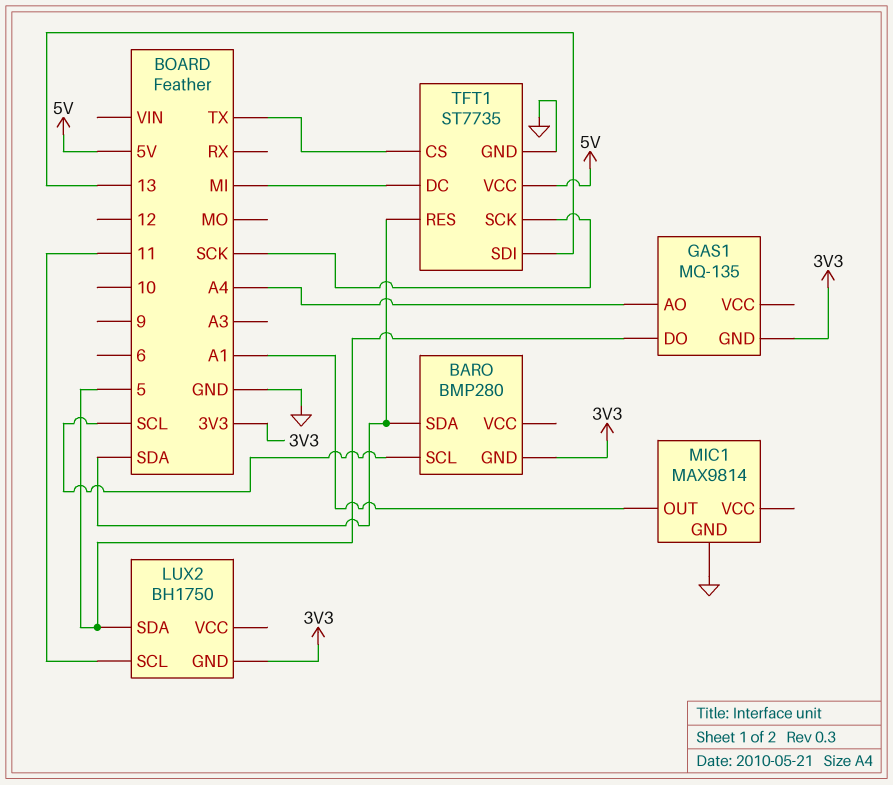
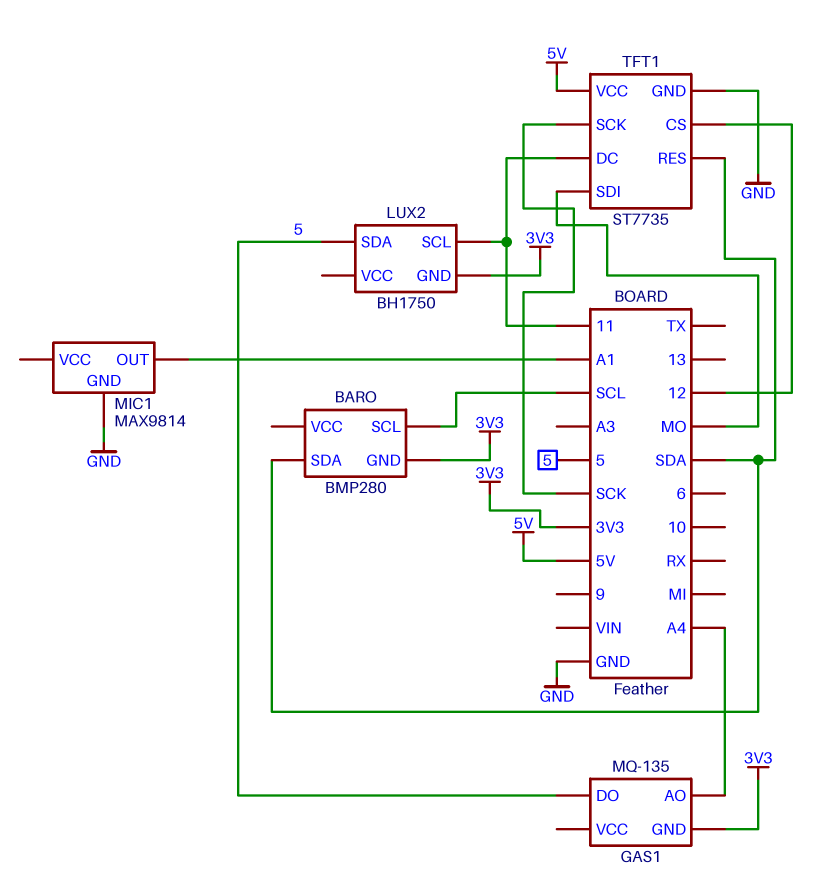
TFT1 pin CS: TX -> 12
TFT1 pin DC: MI -> 11
TFT1 pin SDI: 13 -> MO

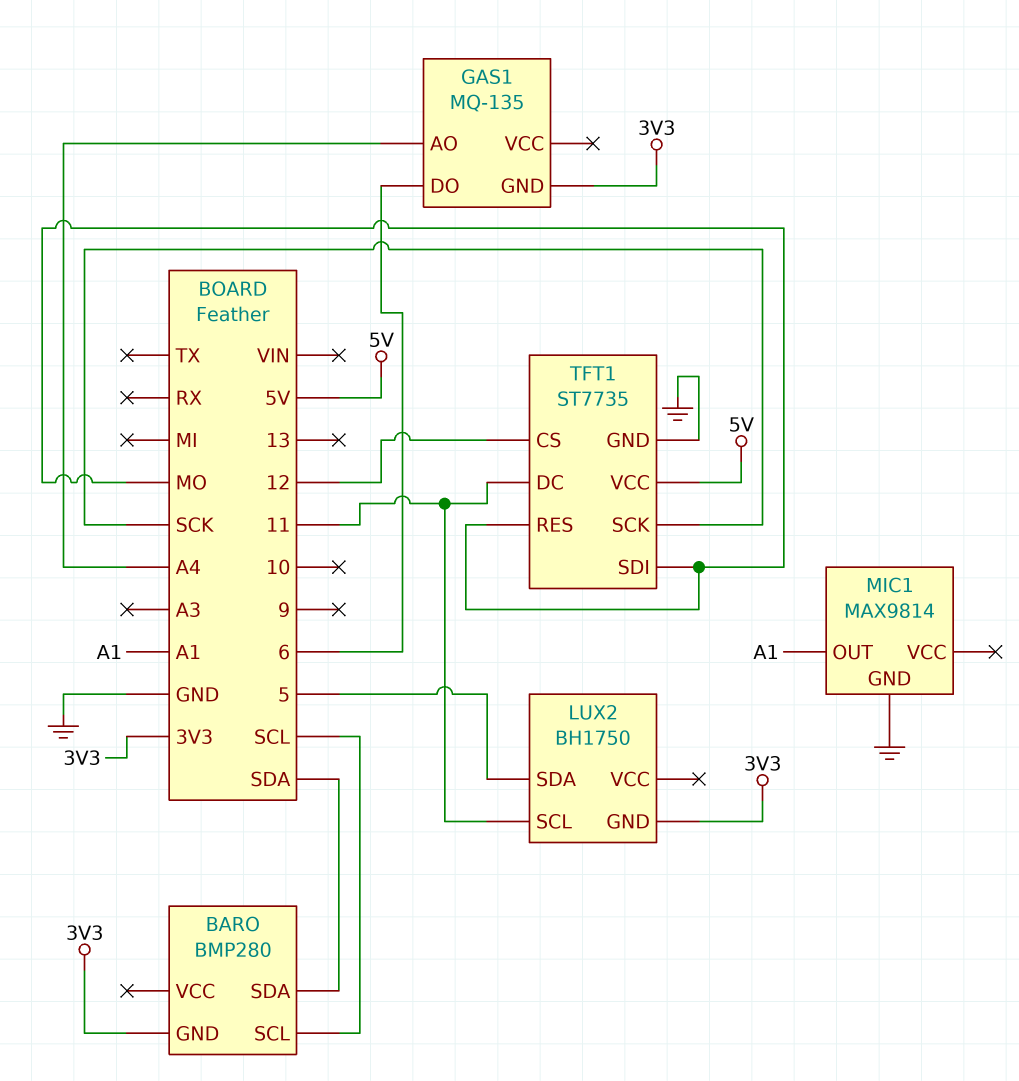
GAS1 pin DO: 5 -> 6
TFT1 pin RES: SDA -> MO

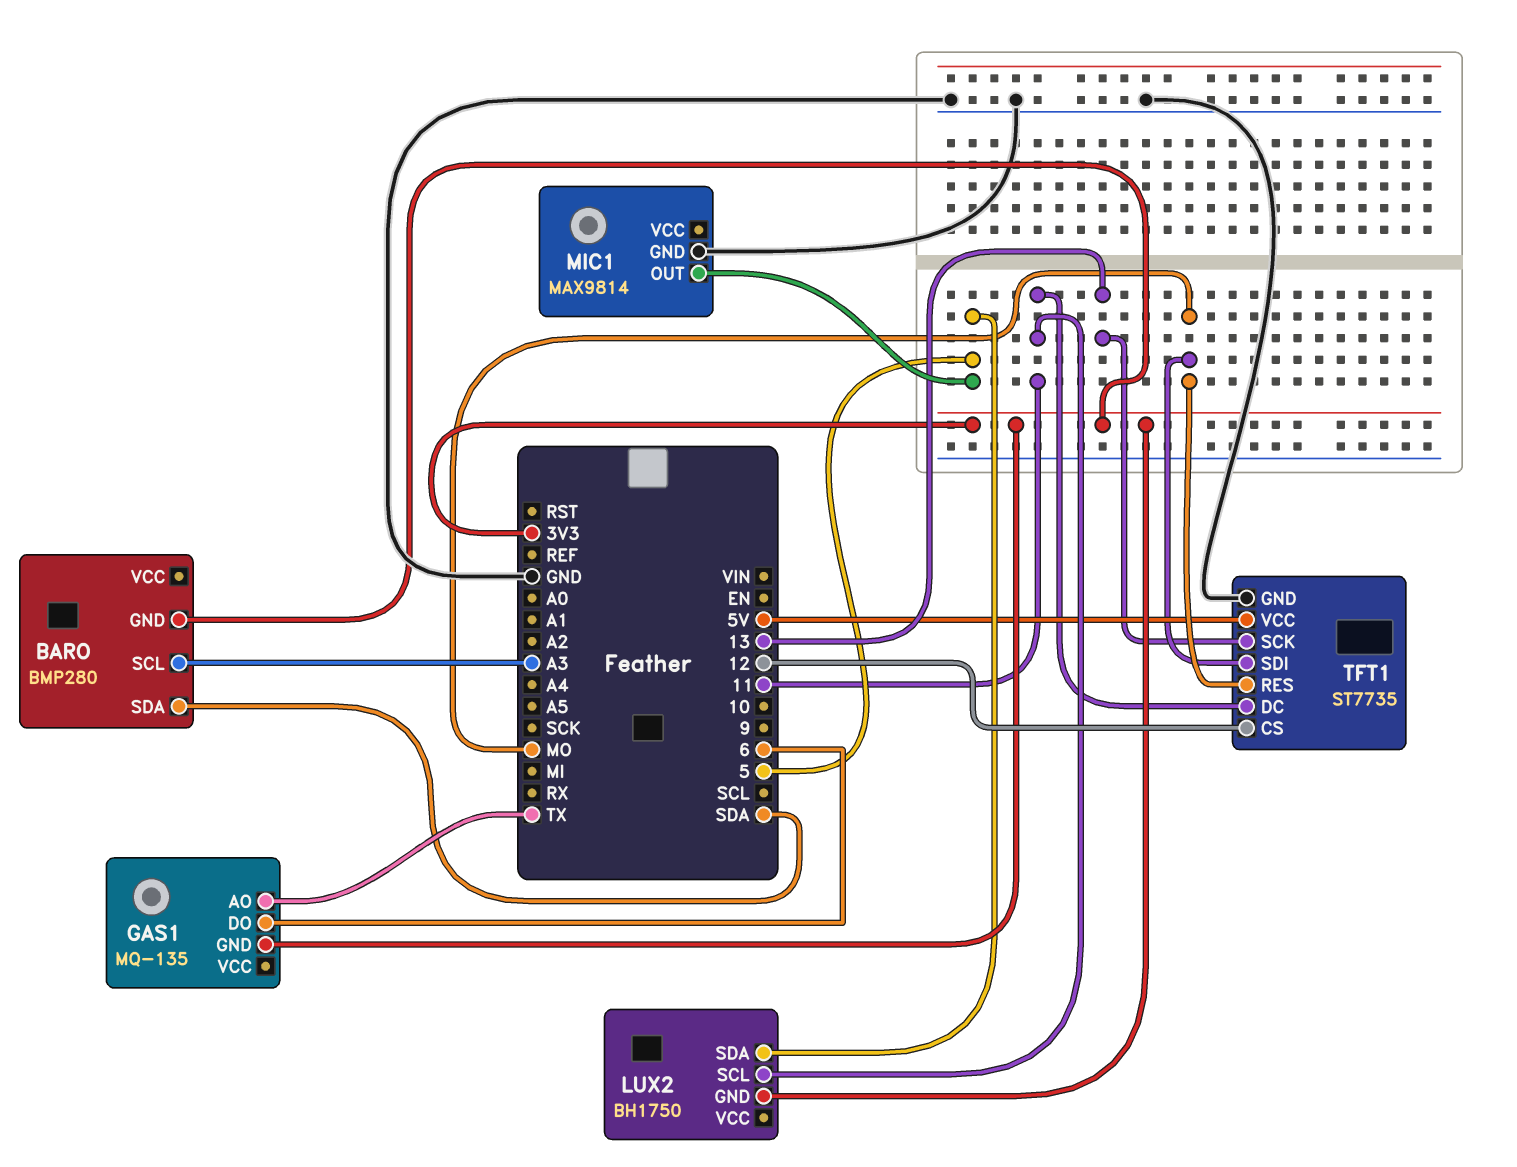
BARO pin SCL: SCL -> A3
GAS1 pin AO: A4 -> TX
MIC1 pin OUT: A1 -> 5
TFT1 pin SCK: SCK -> 13

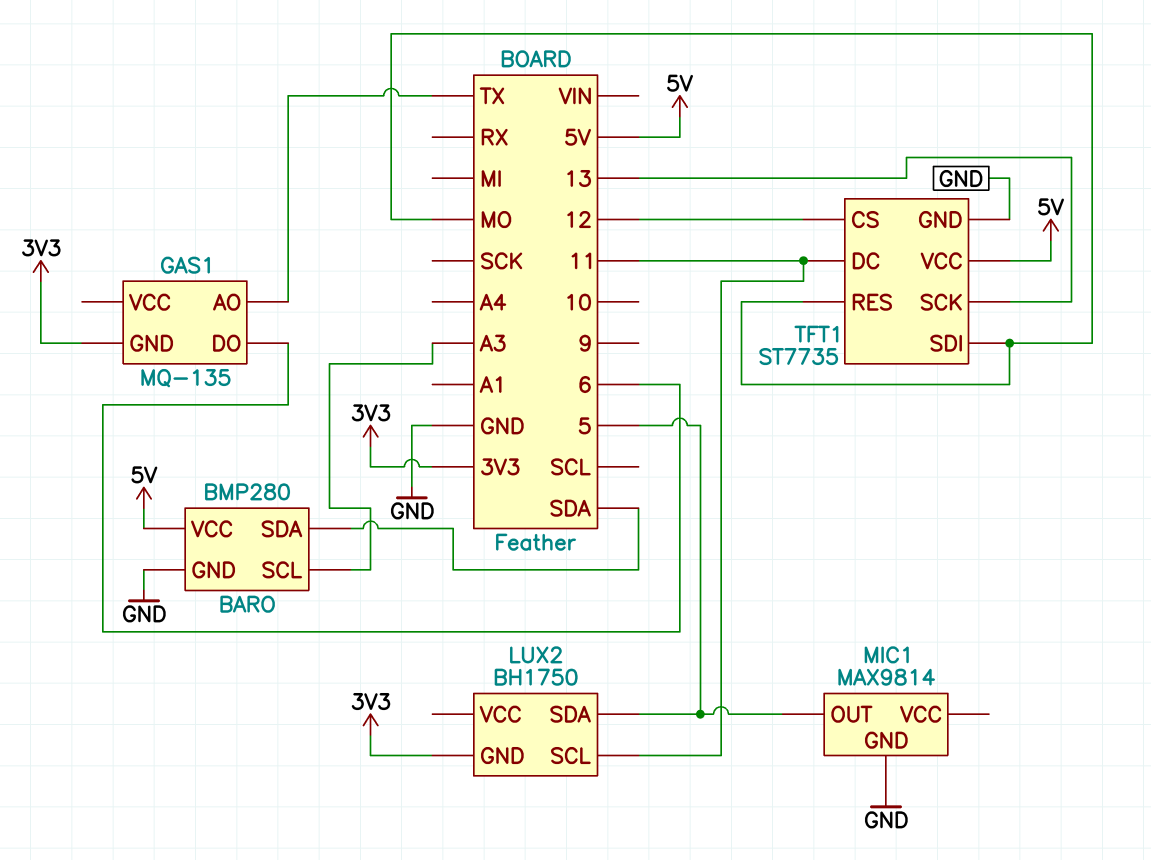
BARO pin GND: 3V3 -> GND
BARO pin VCC: none -> 5V

